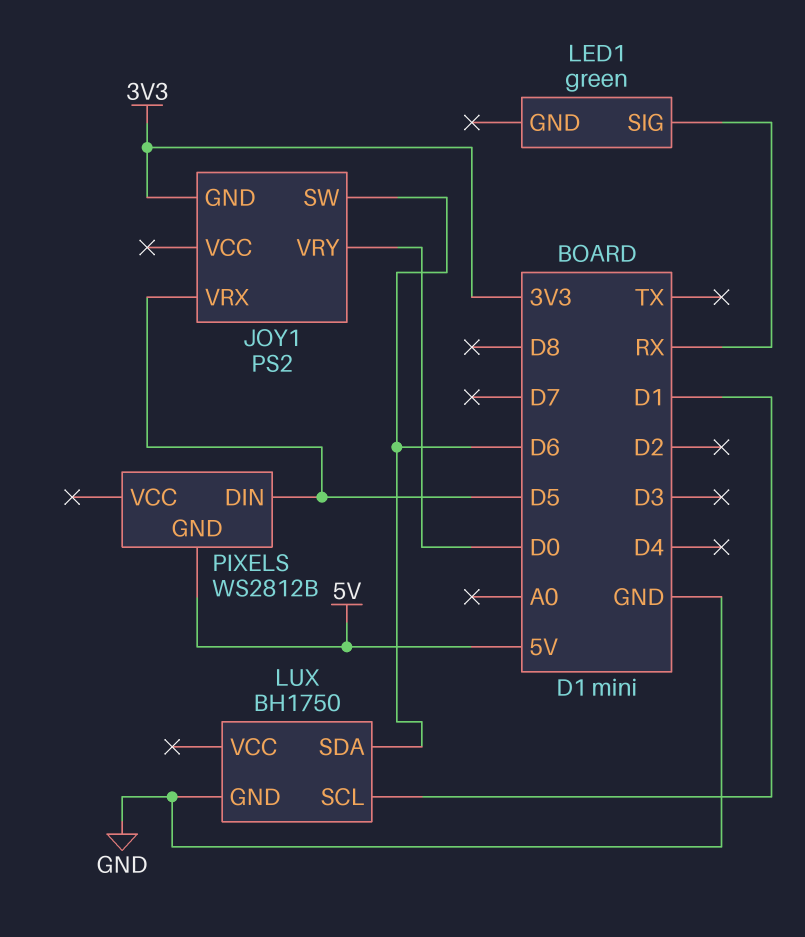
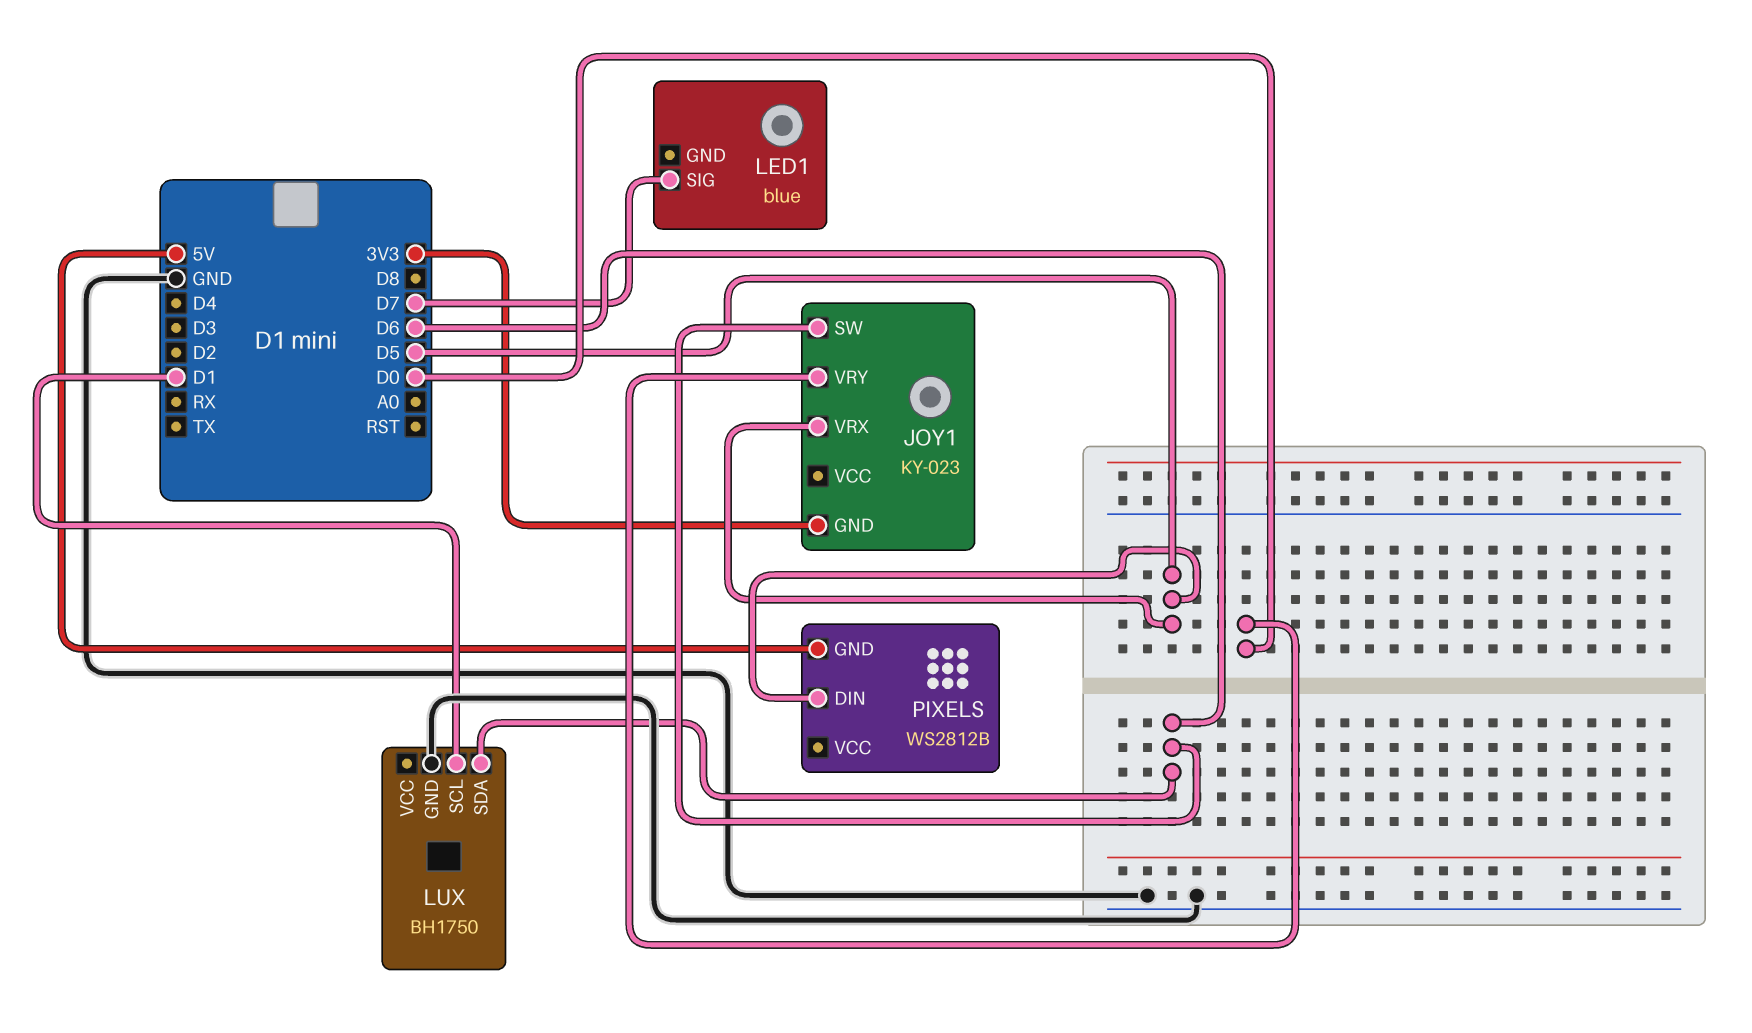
JOY1: PS2 -> KY-023
LED1: green -> blue
LED1 pin SIG: RX -> D7

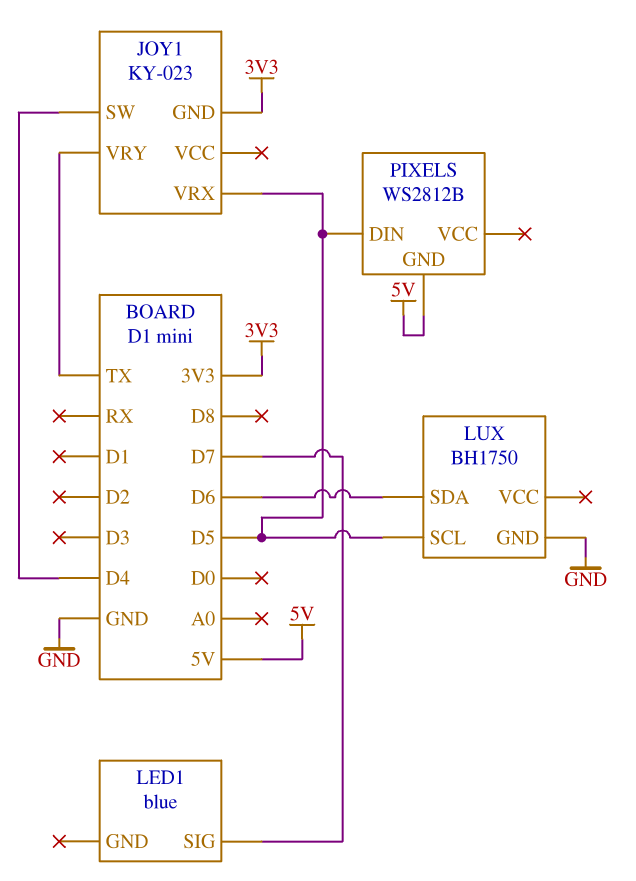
JOY1 pin SW: D6 -> D4
JOY1 pin VRY: D0 -> TX
LUX pin SCL: D1 -> D5

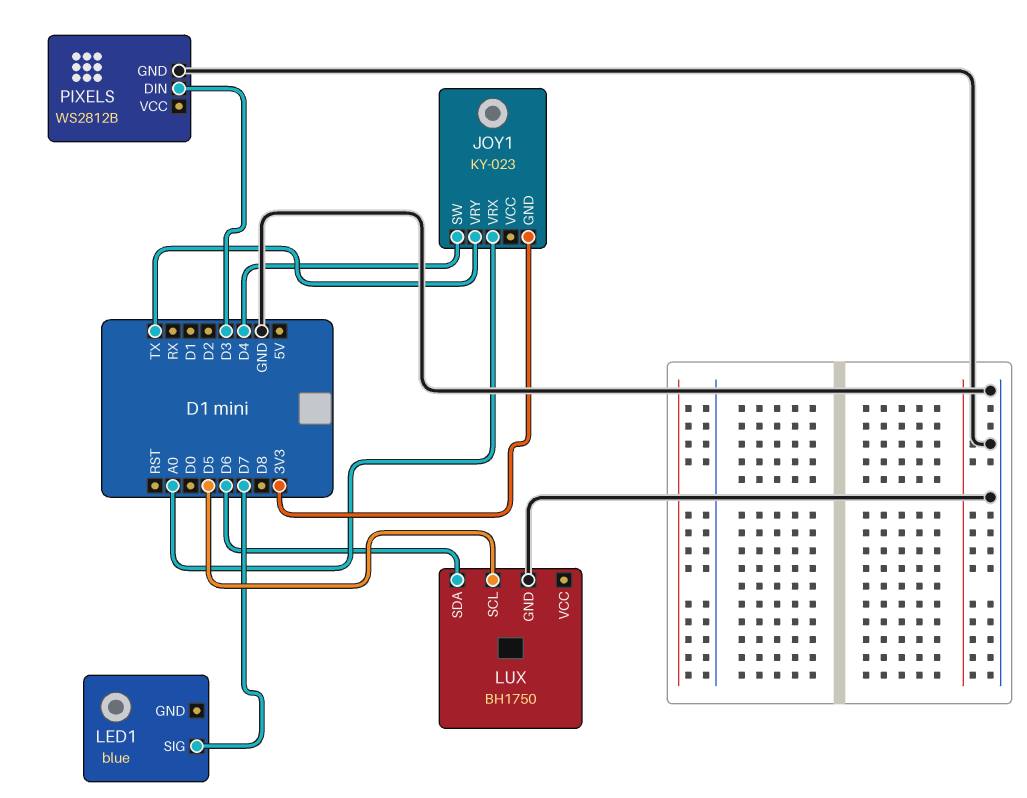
JOY1 pin VRX: D5 -> A0
PIXELS pin DIN: D5 -> D3
PIXELS pin GND: 5V -> GND

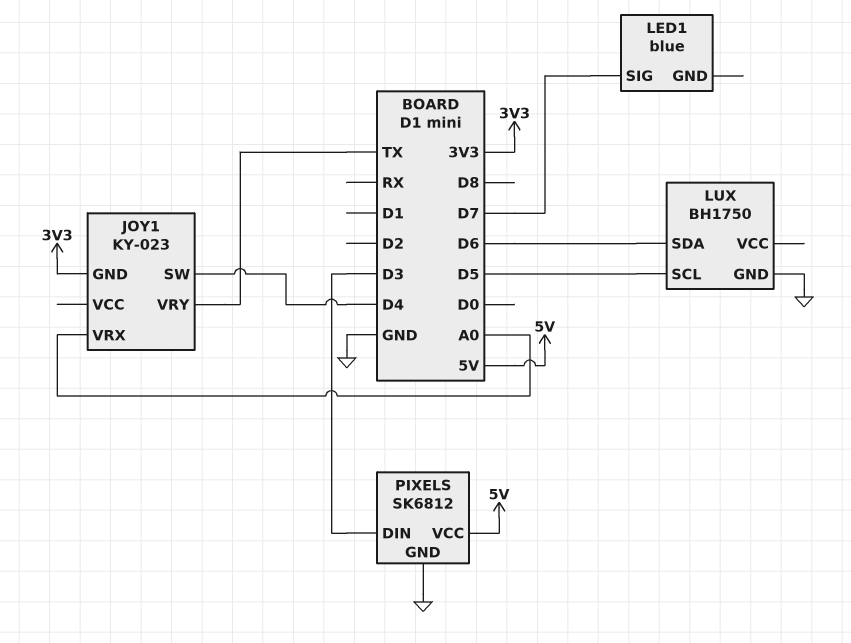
PIXELS: WS2812B -> SK6812
PIXELS pin VCC: none -> 5V

